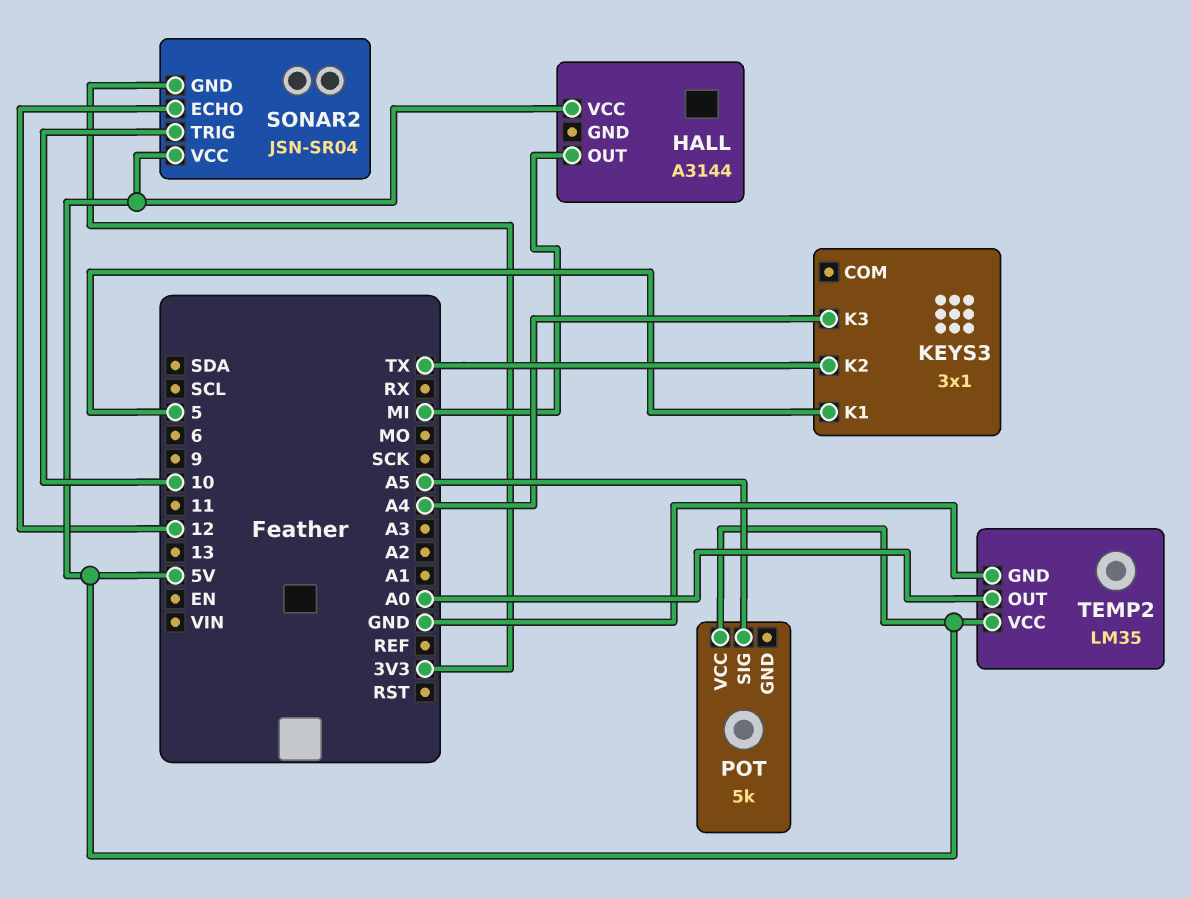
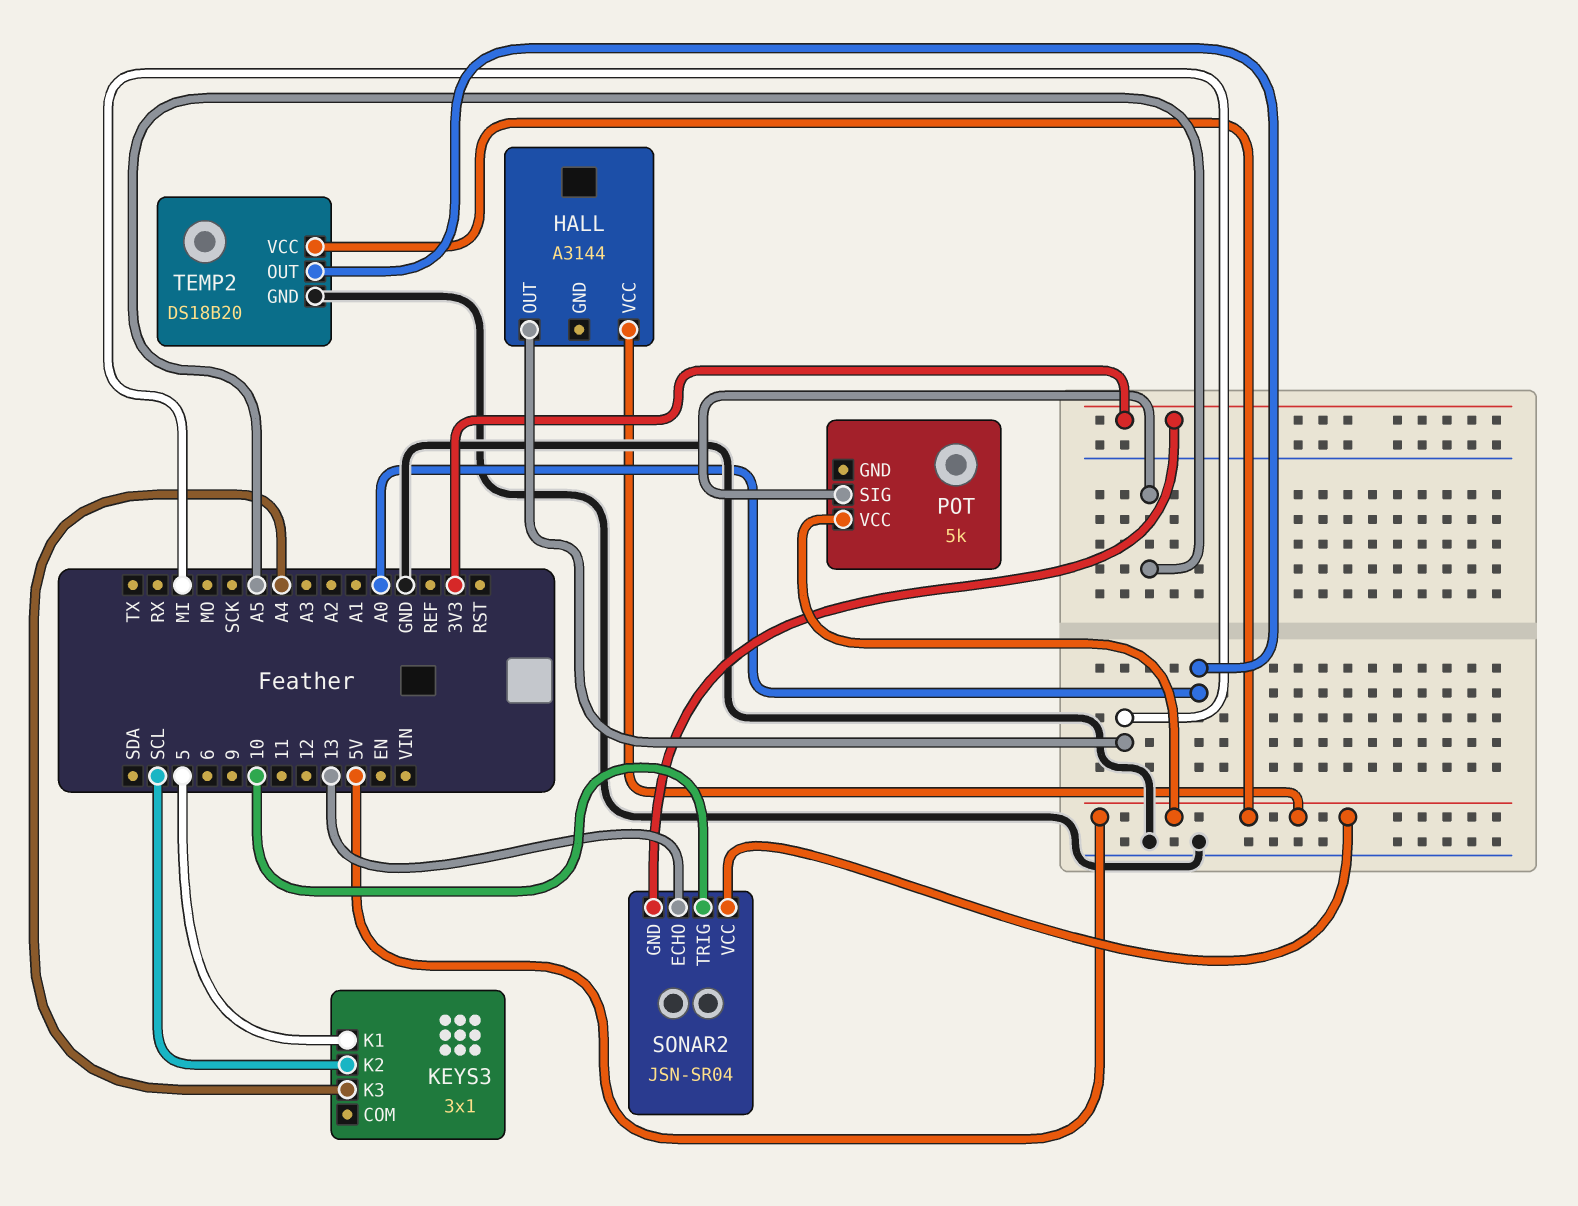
KEYS3 pin K2: TX -> SCL
SONAR2 pin ECHO: 12 -> 13
TEMP2: LM35 -> DS18B20

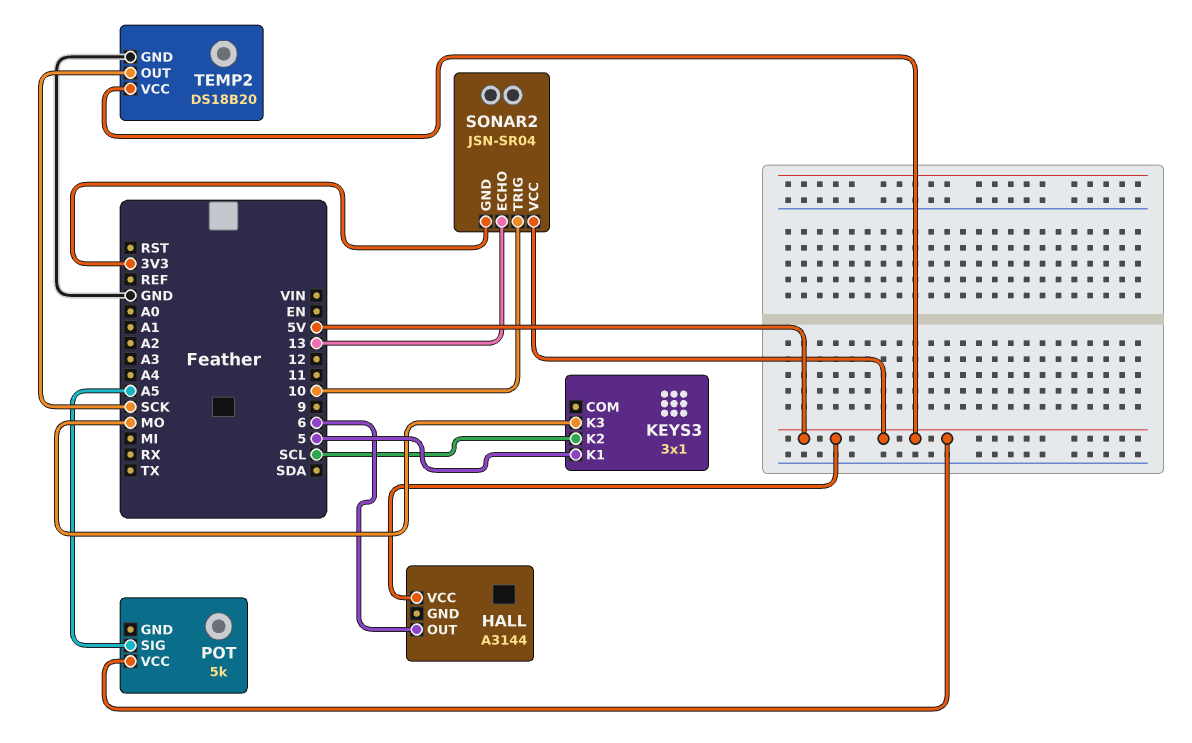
HALL pin OUT: MI -> 6
KEYS3 pin K3: A4 -> MO
TEMP2 pin OUT: A0 -> SCK

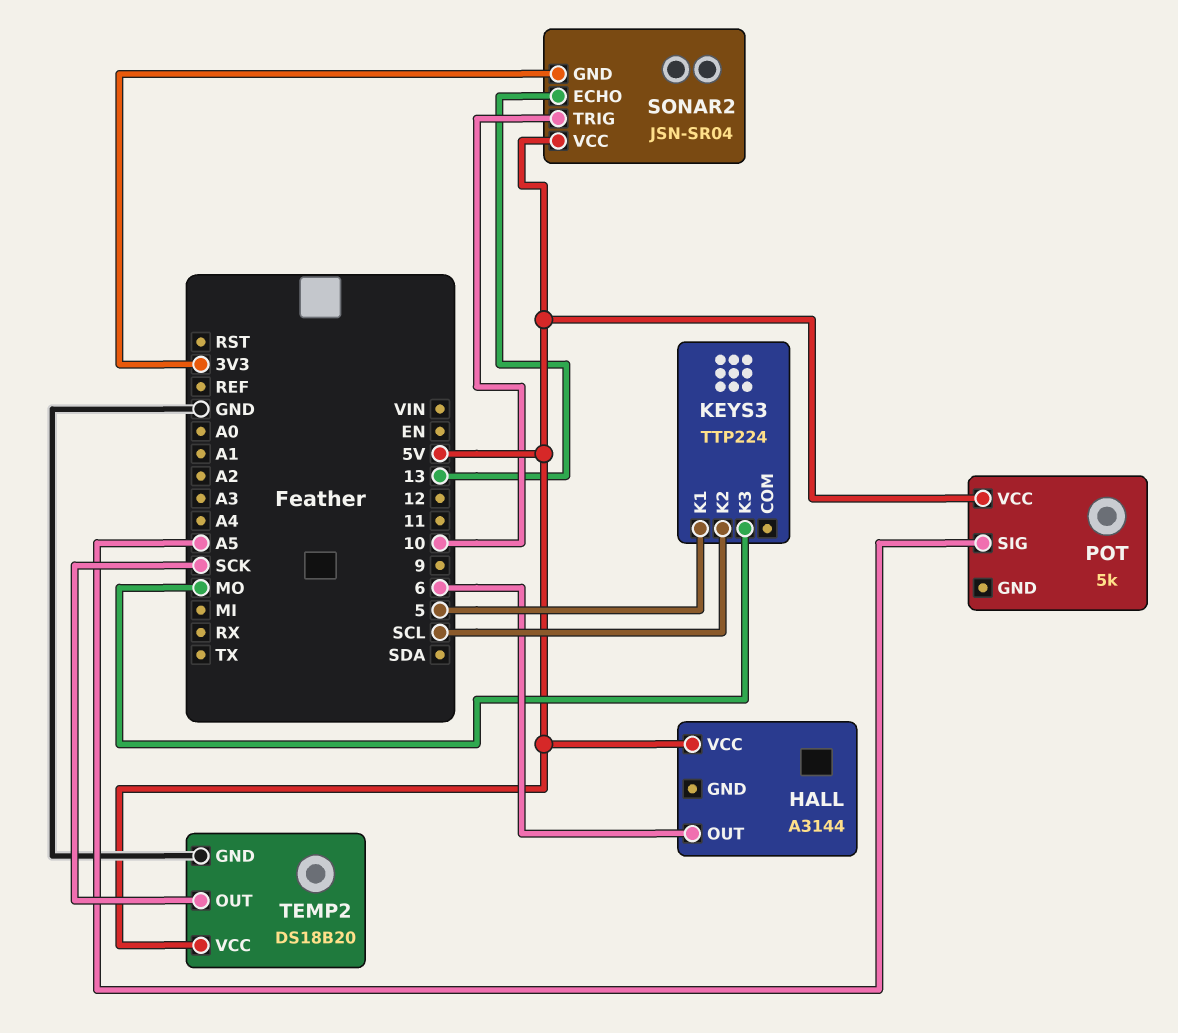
KEYS3: 3x1 -> TTP224

